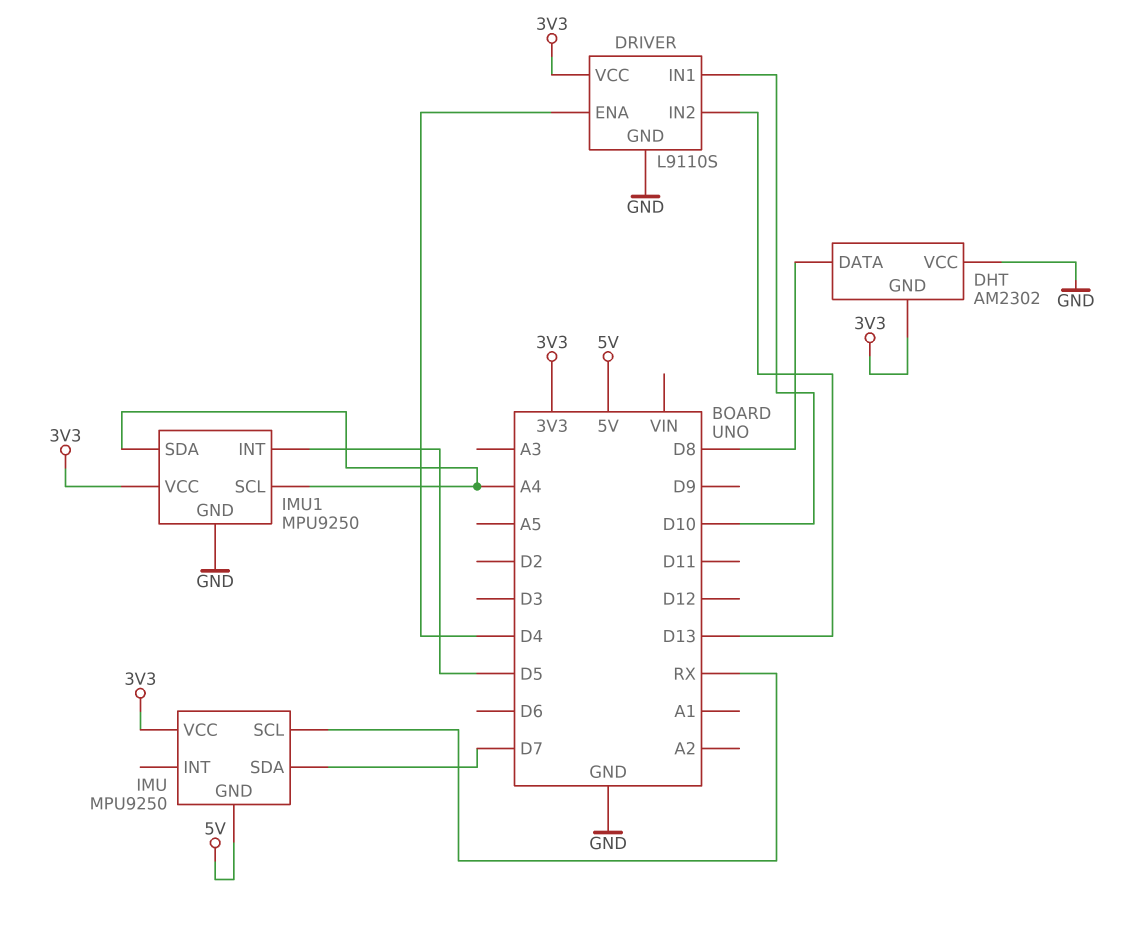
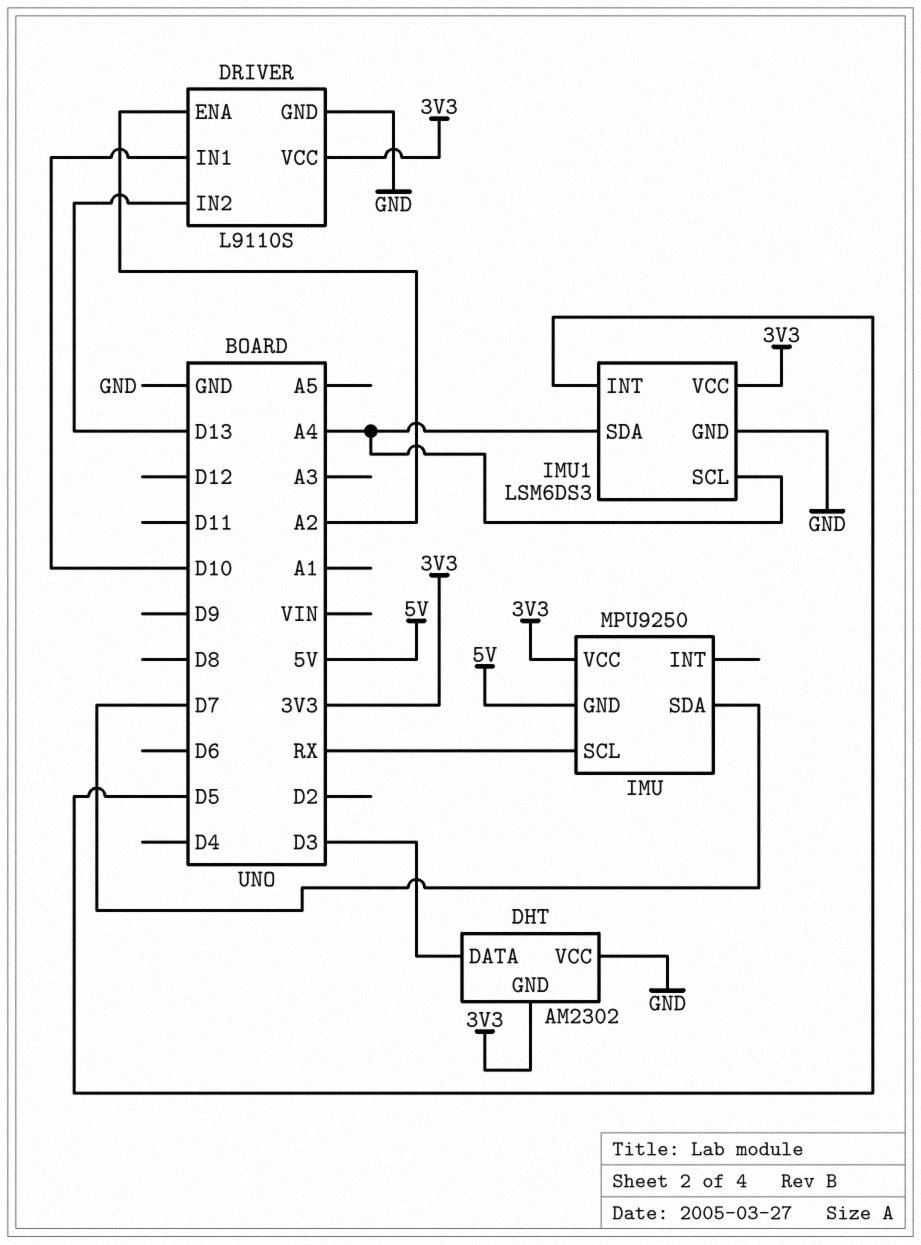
DHT pin DATA: D8 -> D3
DRIVER pin ENA: D4 -> A2
IMU1: MPU9250 -> LSM6DS3

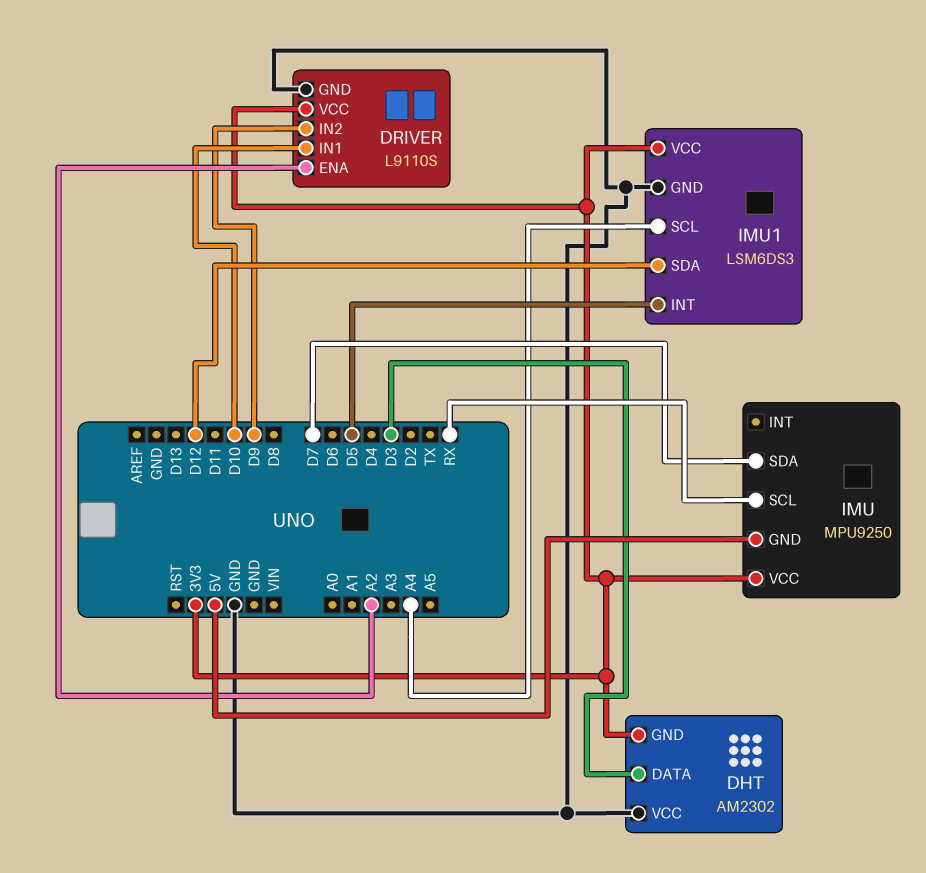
DRIVER pin IN2: D13 -> D9
IMU1 pin SDA: A4 -> D12

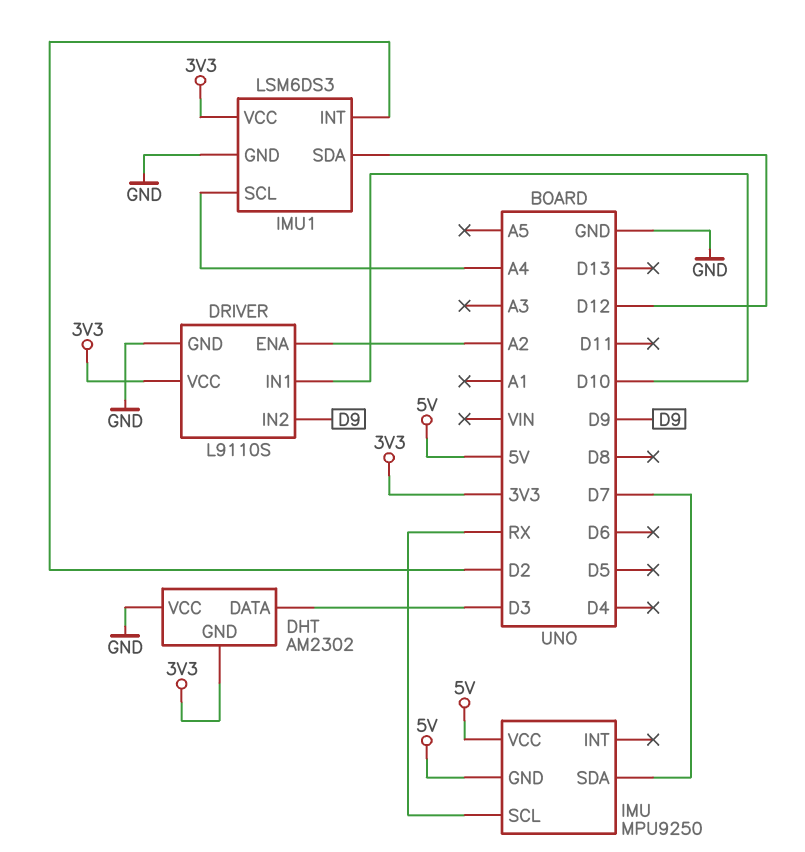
IMU pin VCC: 3V3 -> 5V
IMU1 pin INT: D5 -> D2

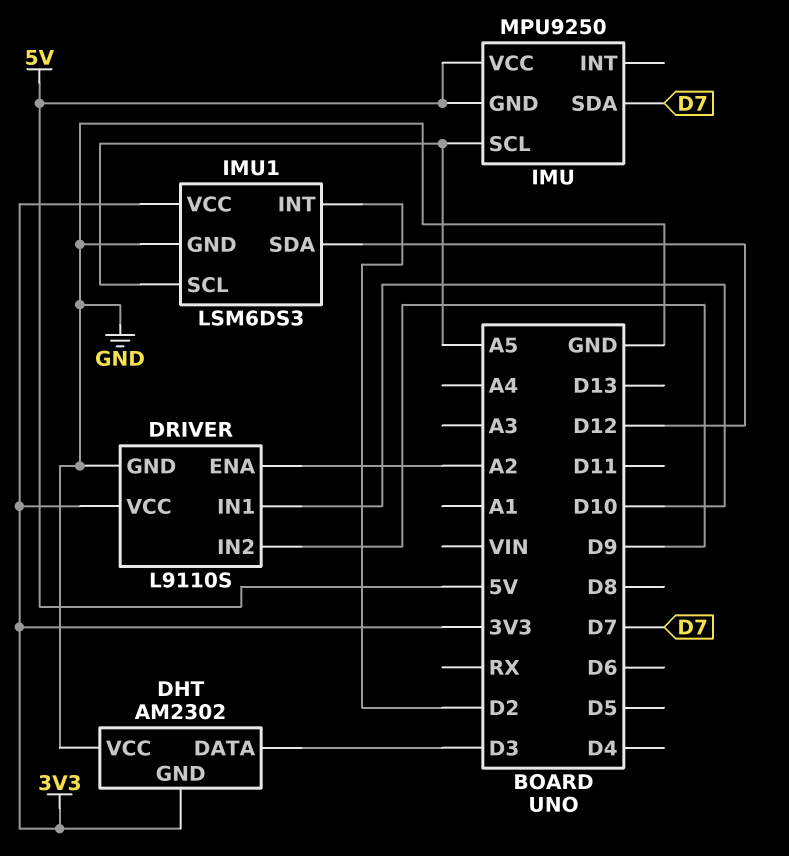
IMU pin SCL: RX -> A5
IMU1 pin SCL: A4 -> A5

